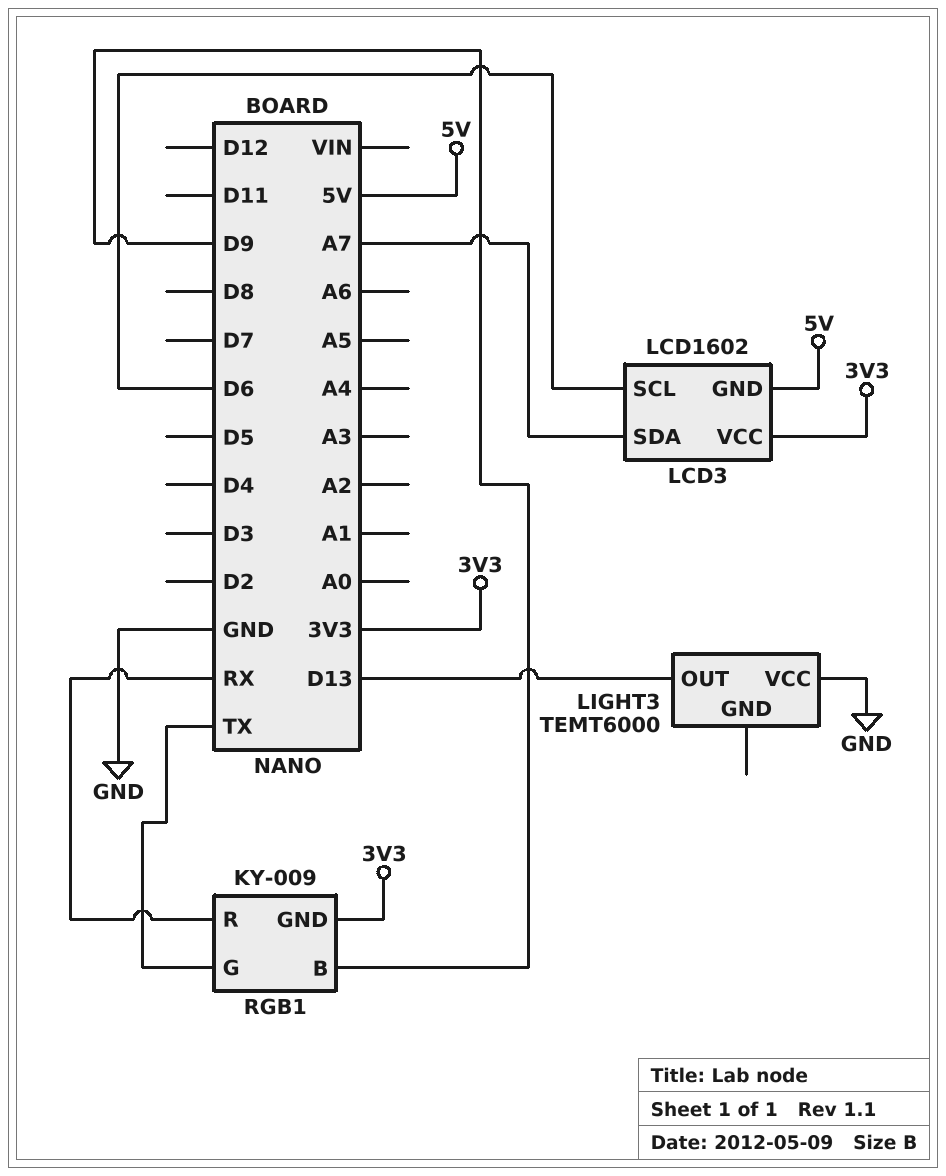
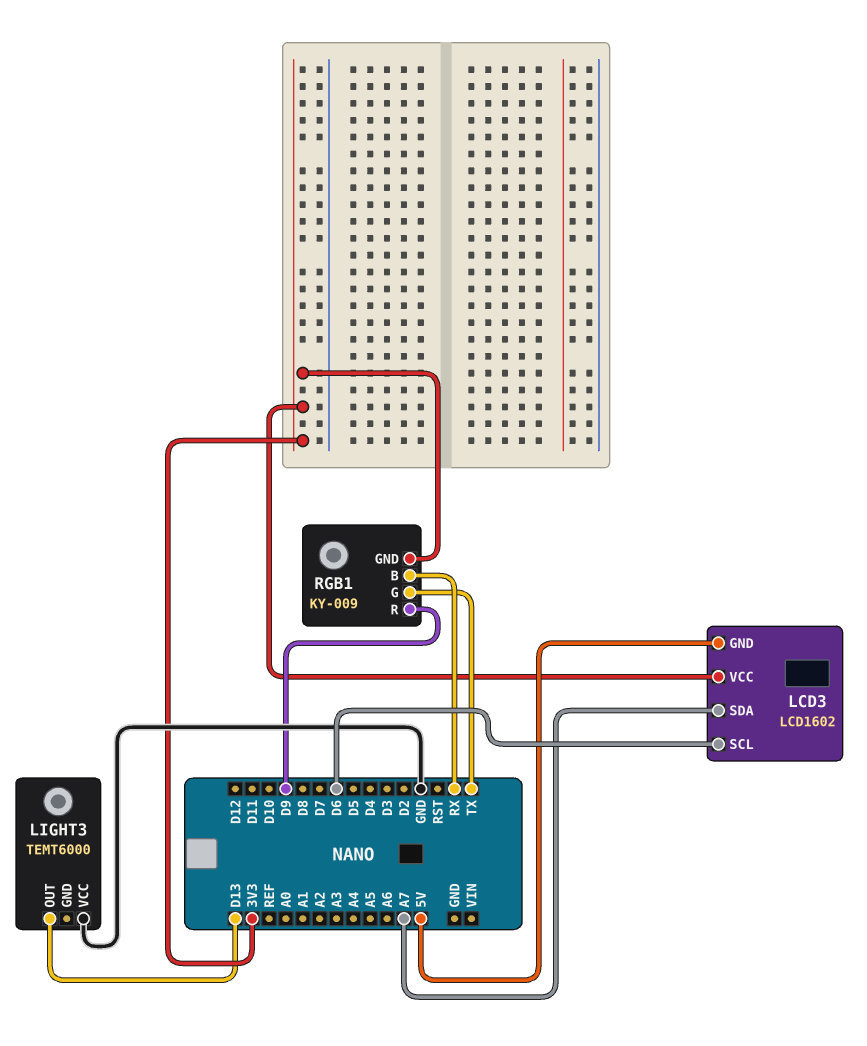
RGB1 pin B: D9 -> RX
RGB1 pin R: RX -> D9

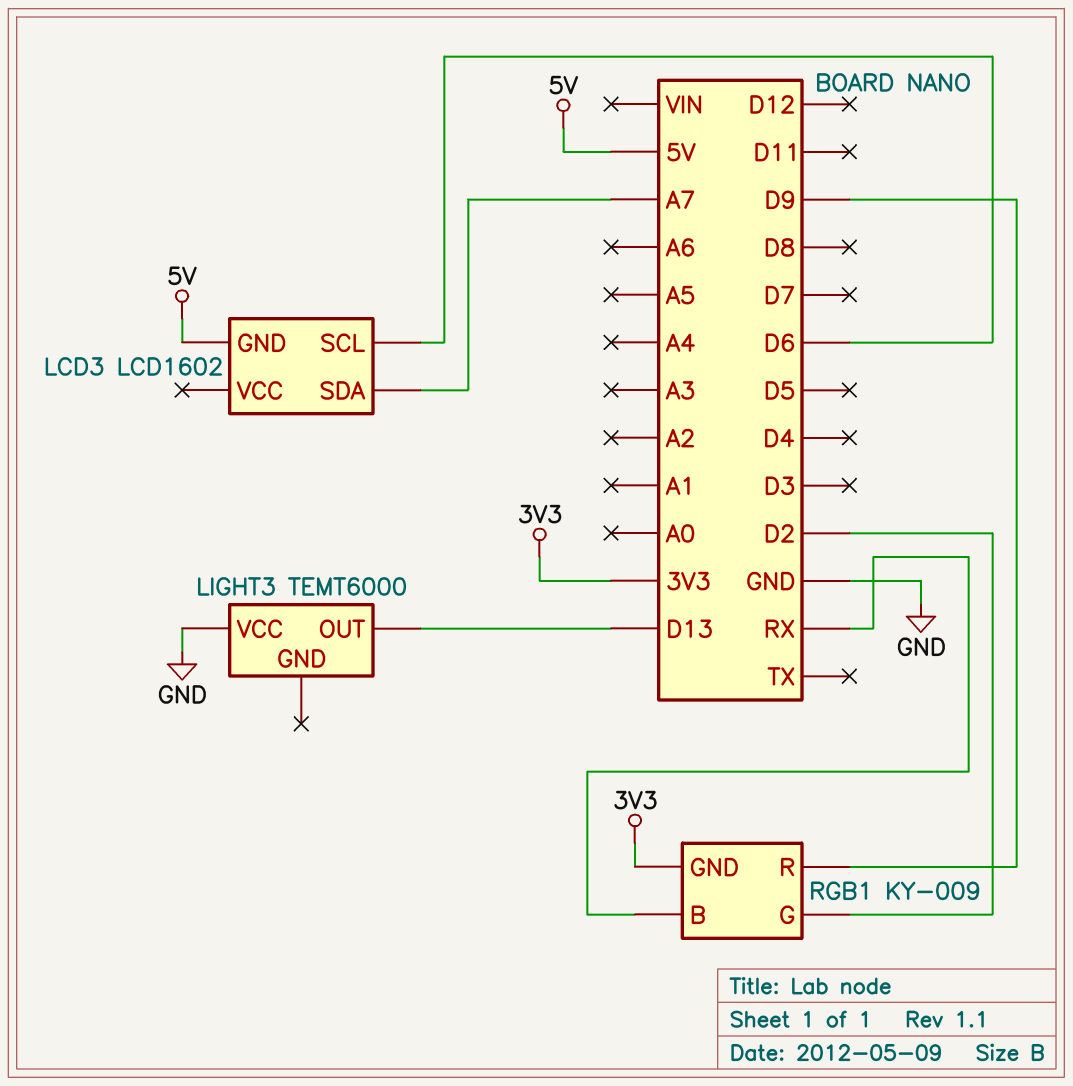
LCD3 pin VCC: 3V3 -> none
RGB1 pin G: TX -> D2

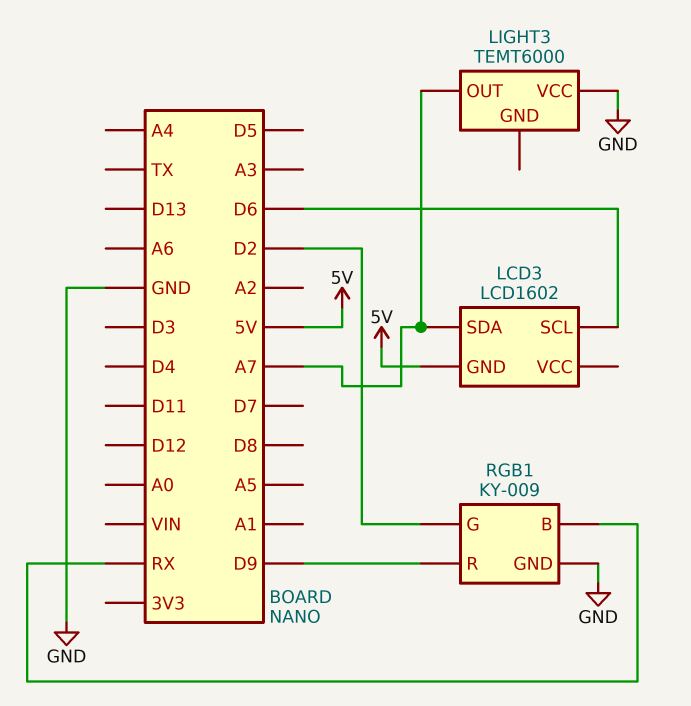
LIGHT3 pin OUT: D13 -> A7
RGB1 pin GND: 3V3 -> GND

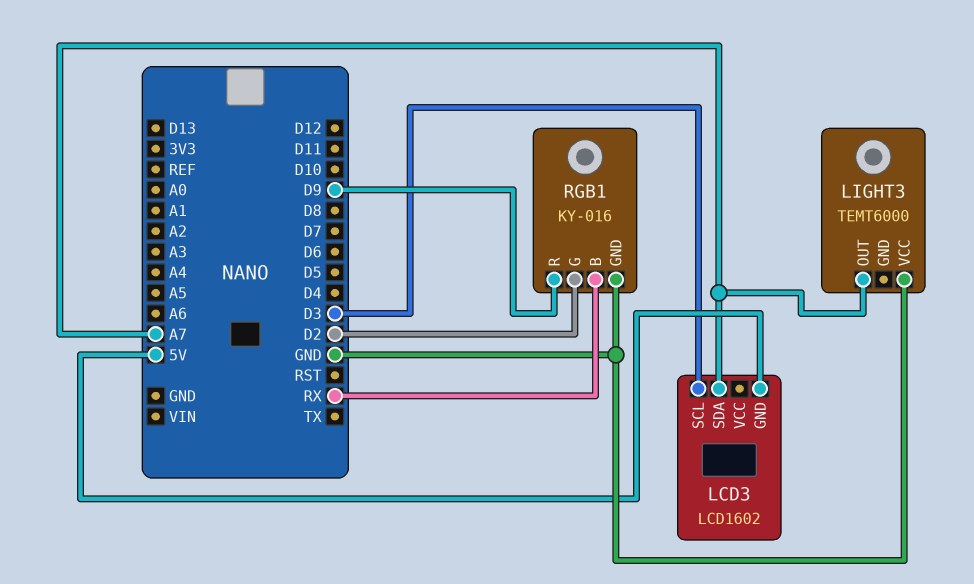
LCD3 pin SCL: D6 -> D3
RGB1: KY-009 -> KY-016

